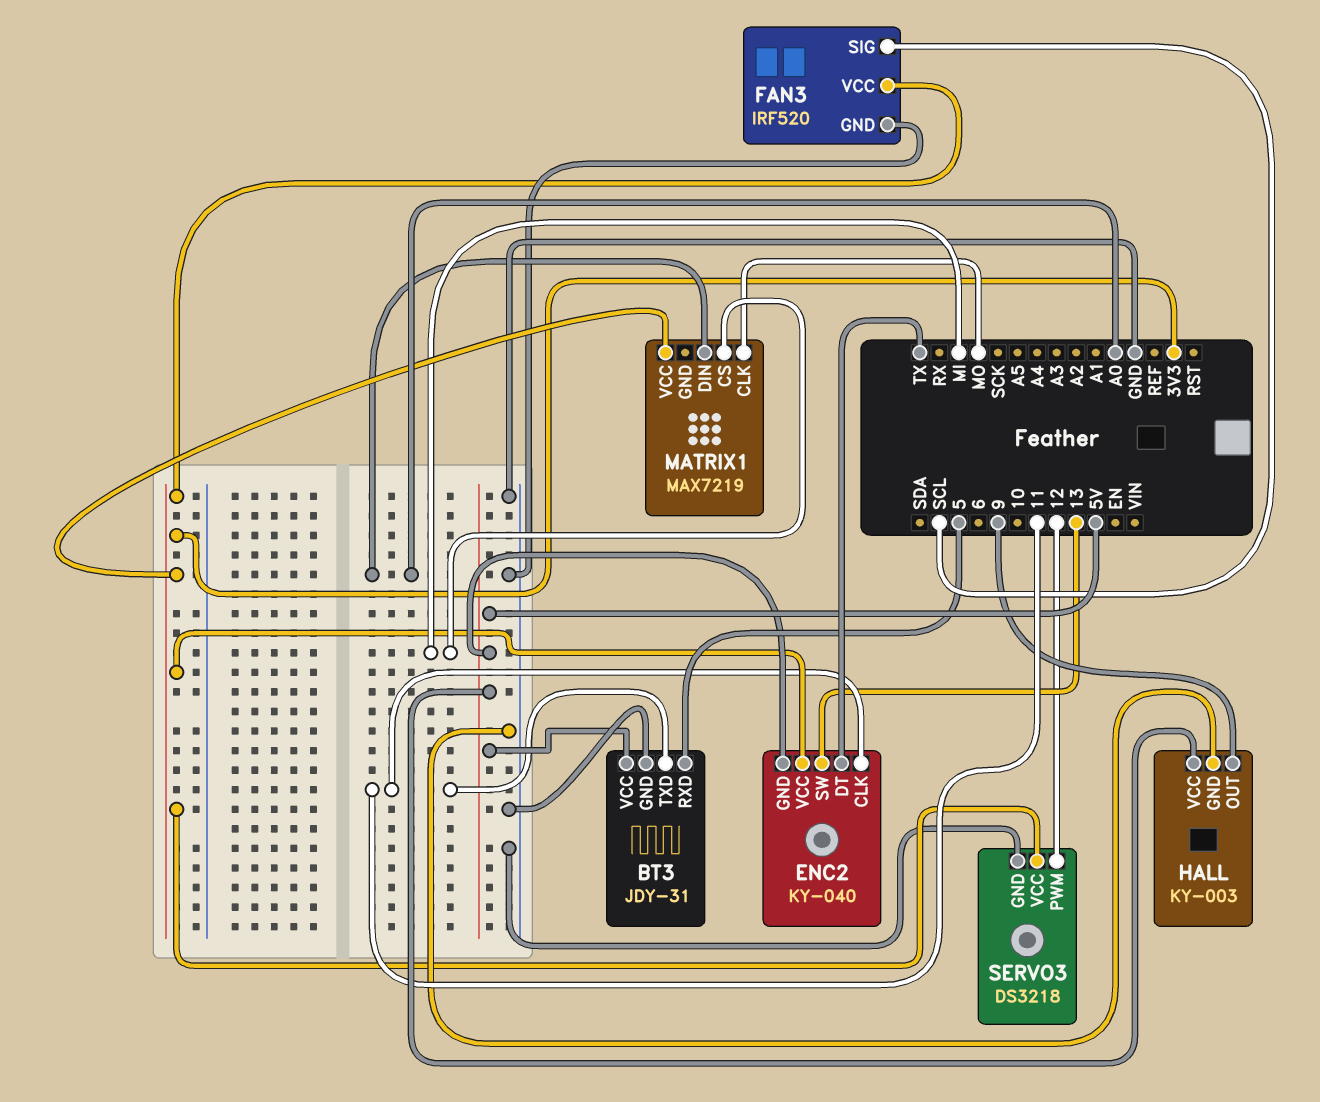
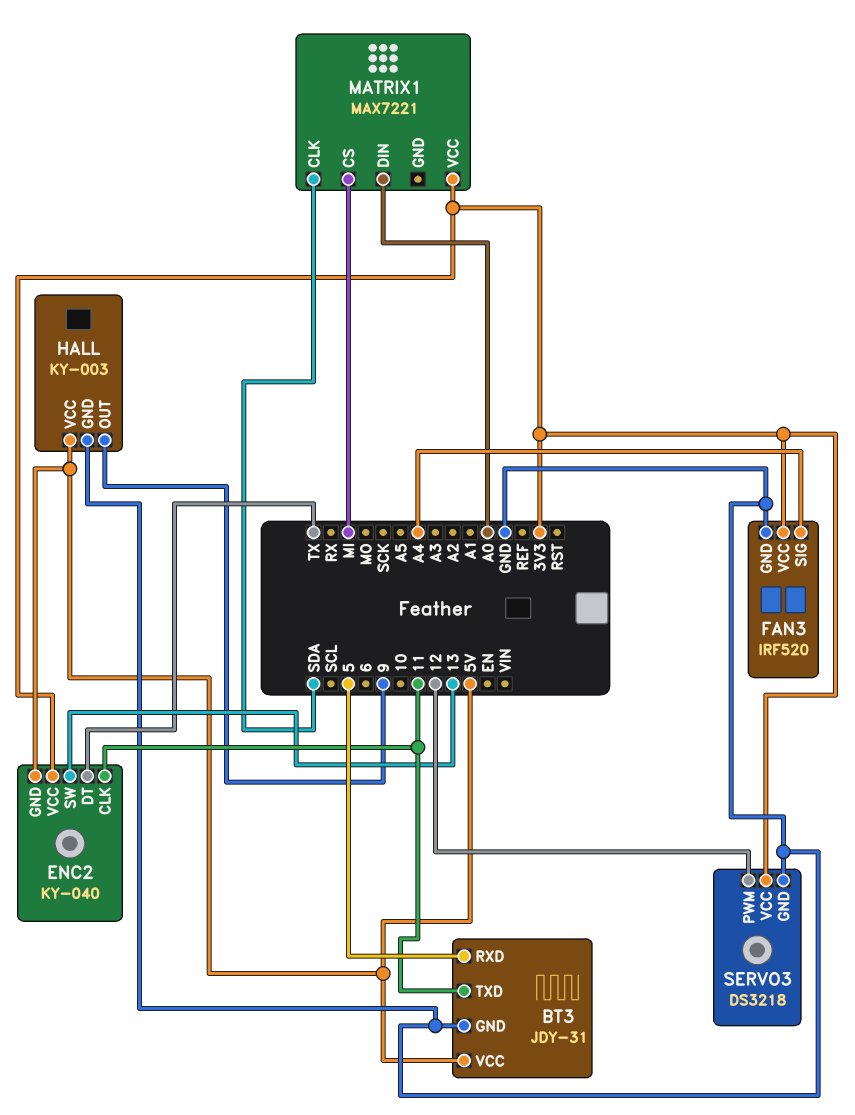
FAN3 pin SIG: SCL -> A4
MATRIX1: MAX7219 -> MAX7221
MATRIX1 pin CLK: MO -> SDA

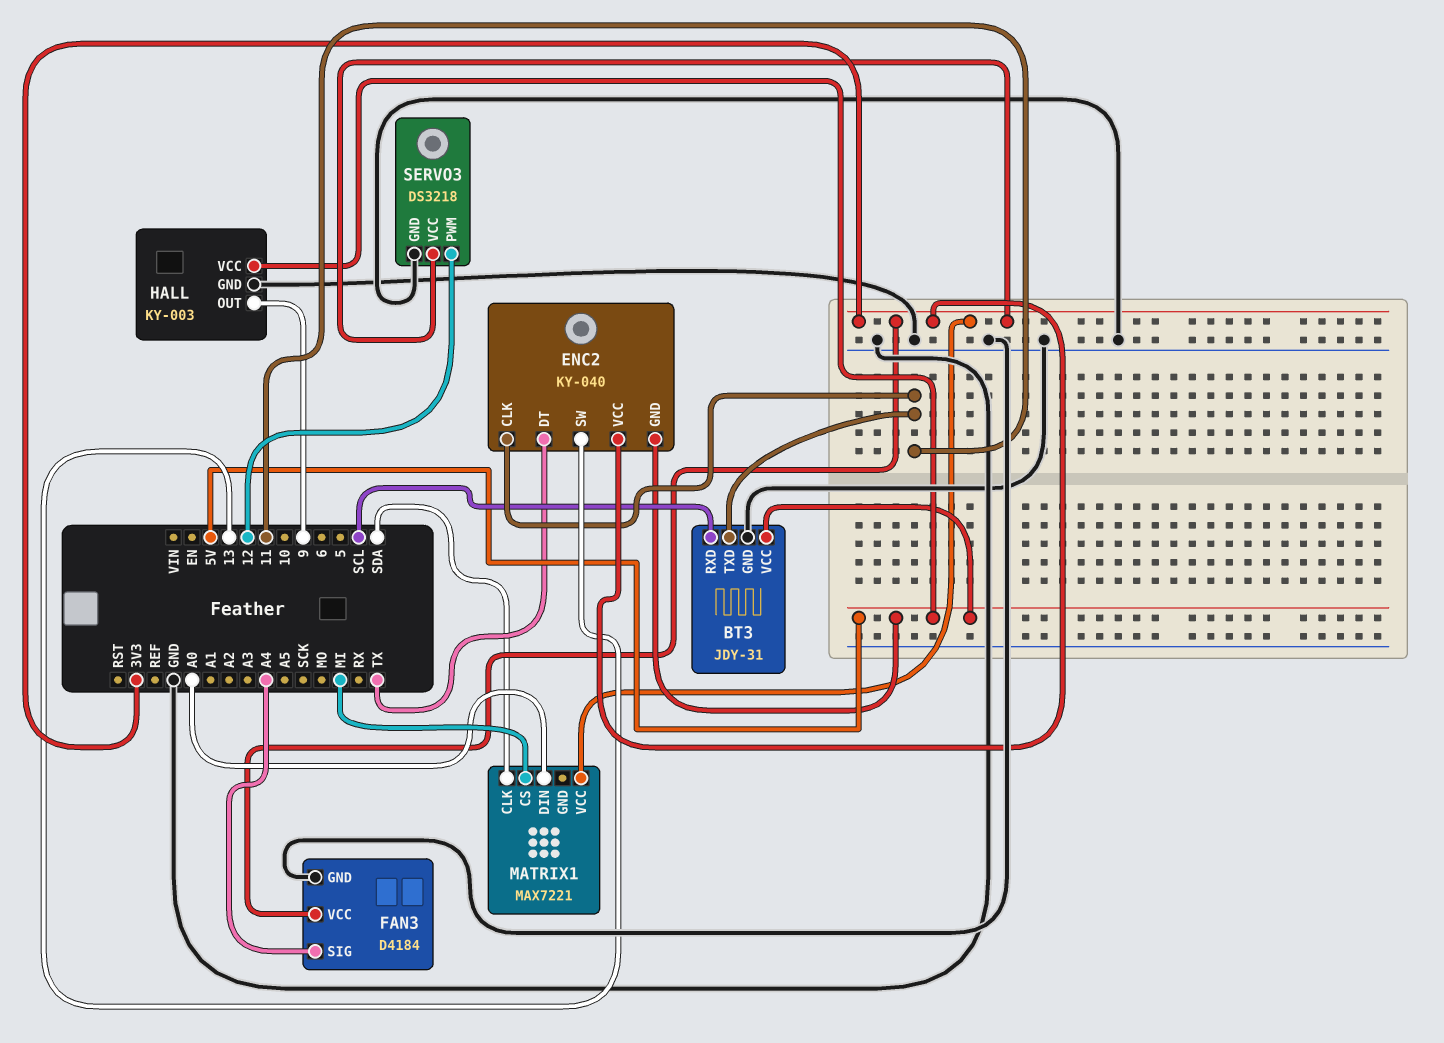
BT3 pin RXD: 5 -> SCL
FAN3: IRF520 -> D4184

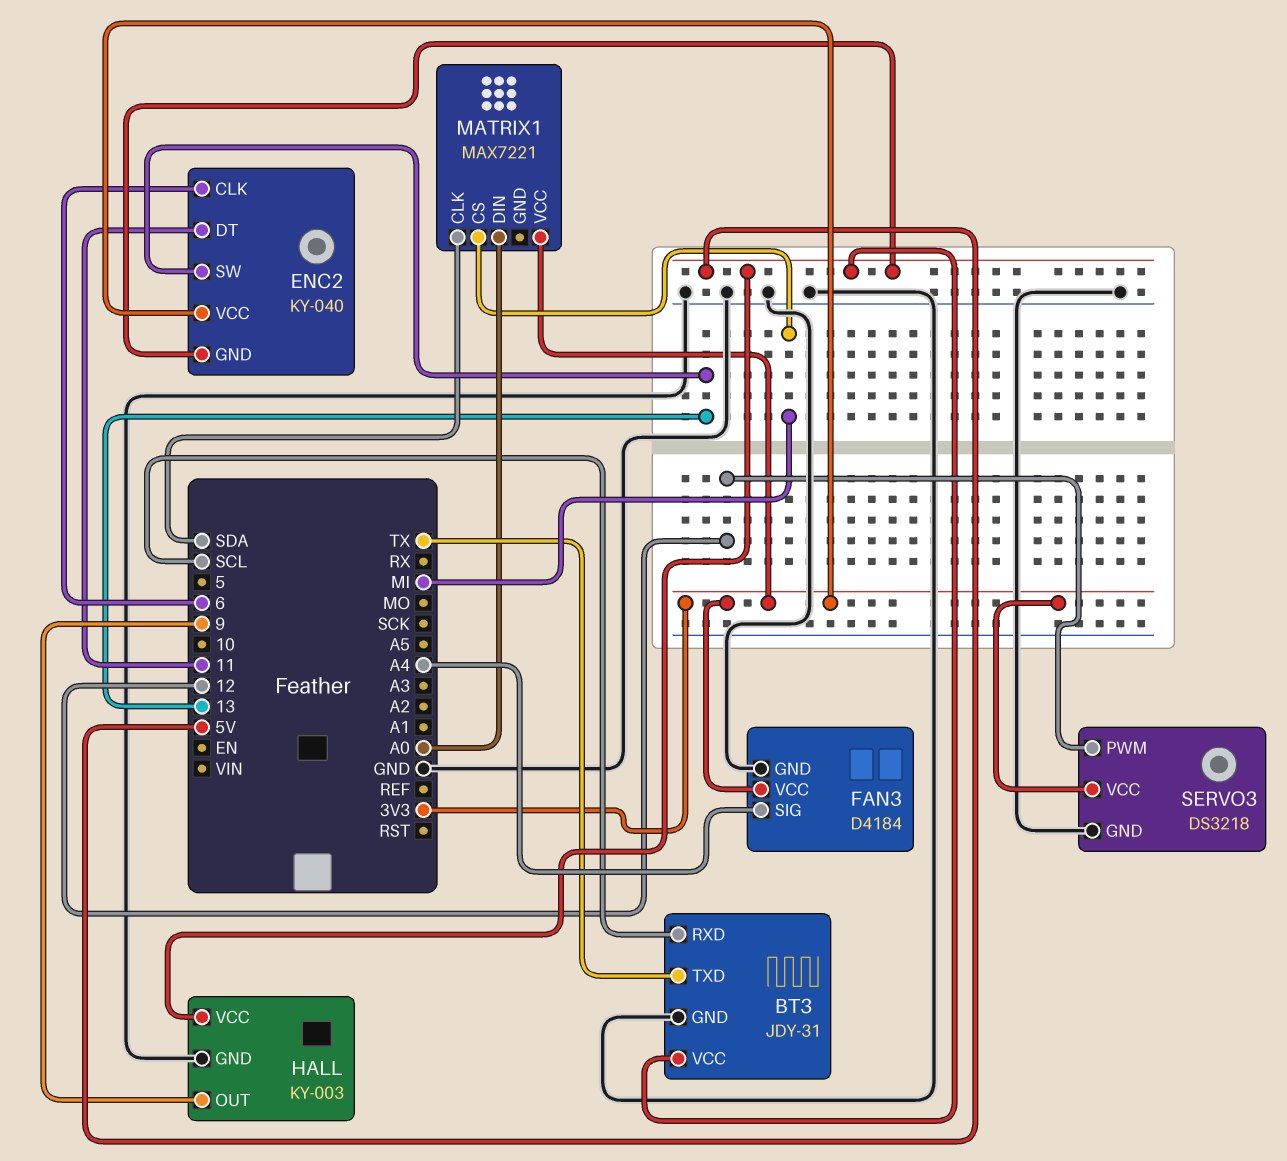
BT3 pin TXD: 11 -> TX
ENC2 pin CLK: 11 -> 6
ENC2 pin DT: TX -> 11

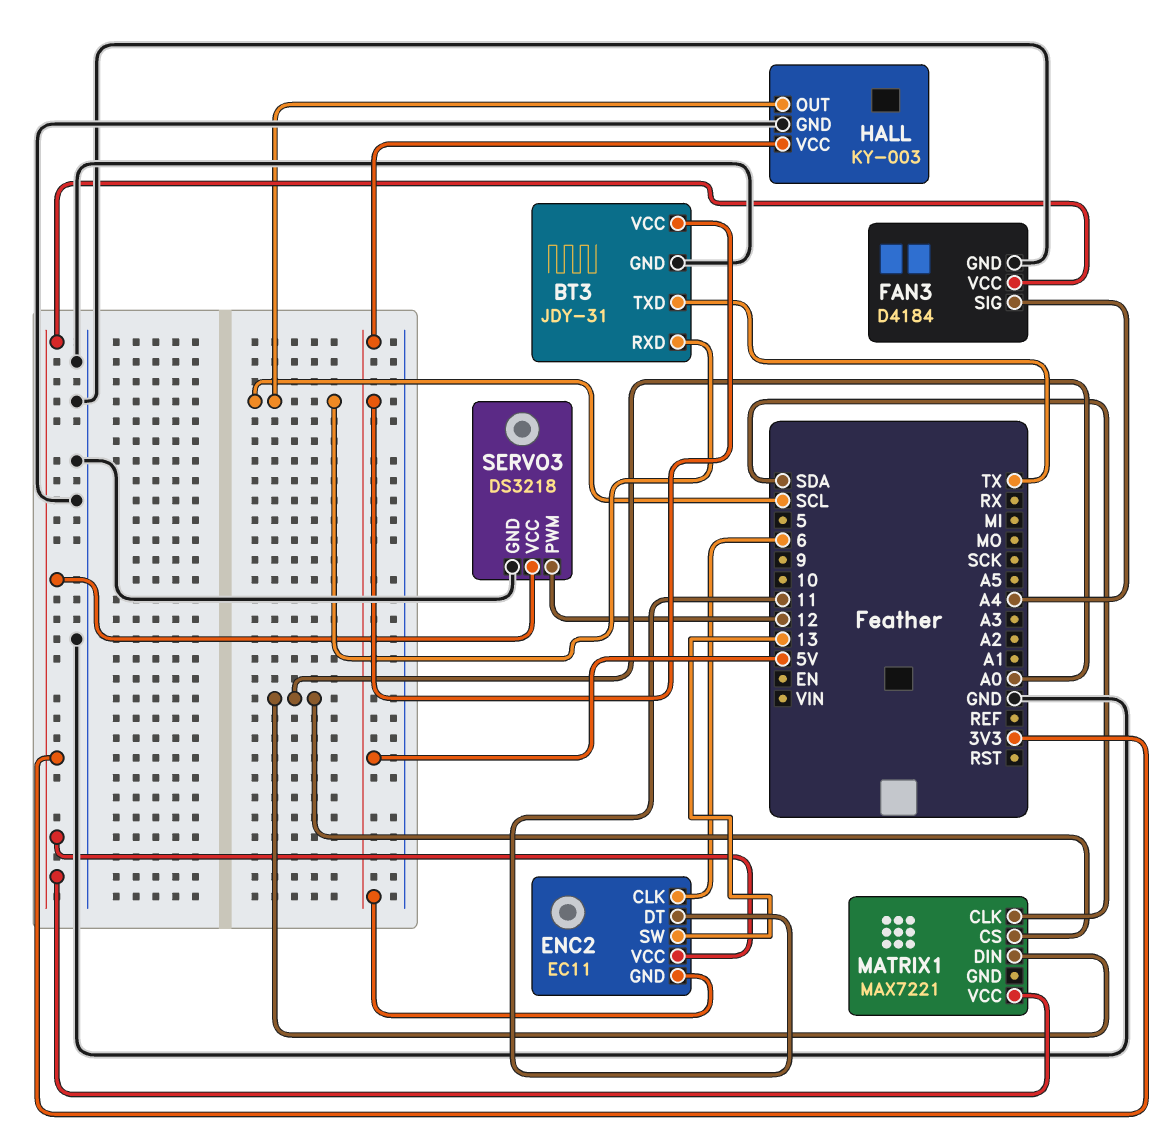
ENC2: KY-040 -> EC11
HALL pin OUT: 9 -> SCL
MATRIX1 pin CS: MI -> A0

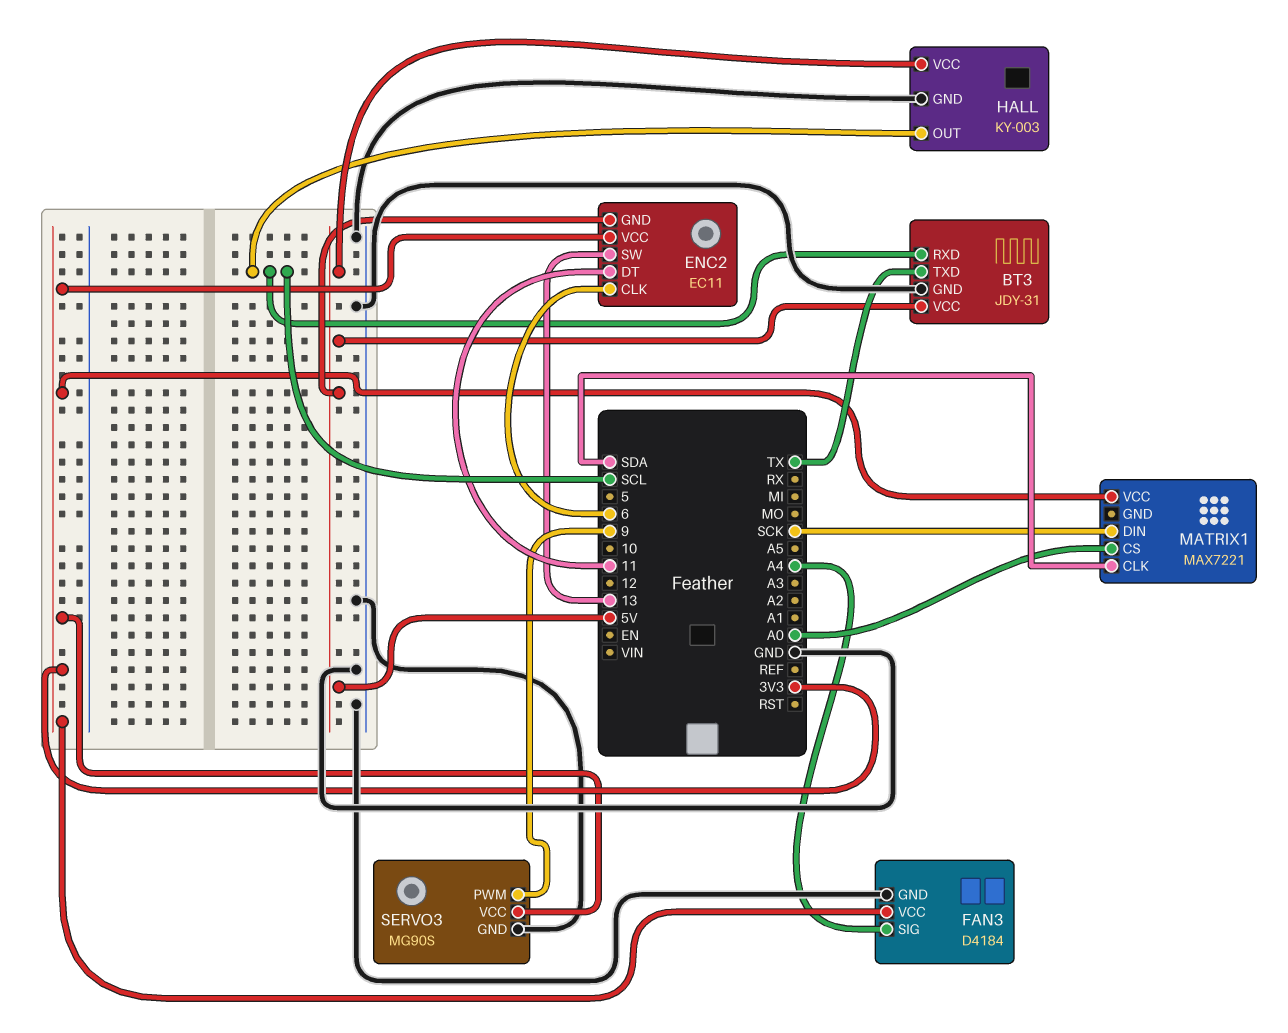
MATRIX1 pin DIN: A0 -> SCK
SERVO3: DS3218 -> MG90S
SERVO3 pin PWM: 12 -> 9

